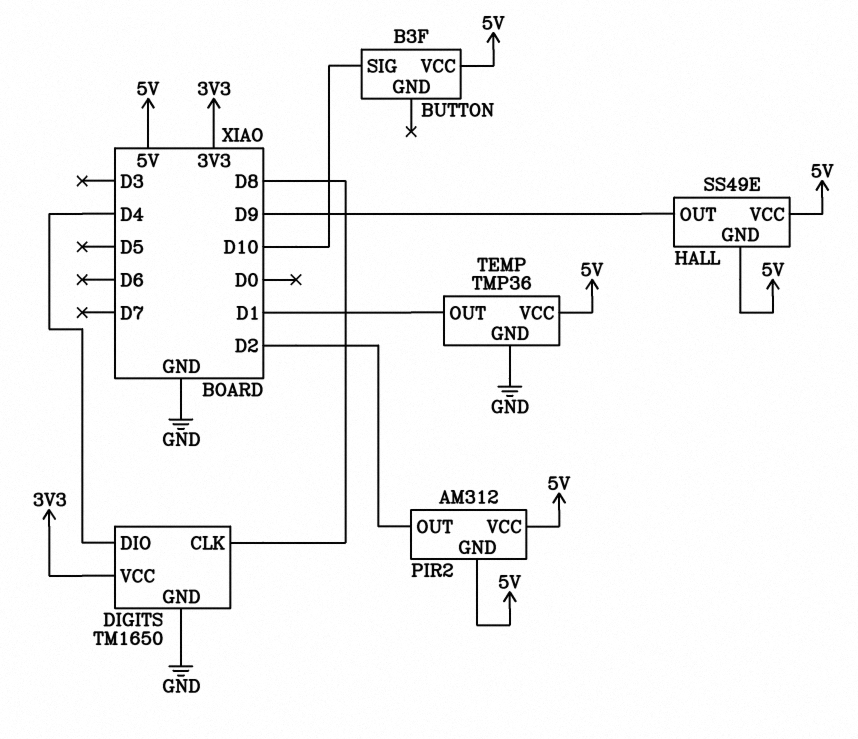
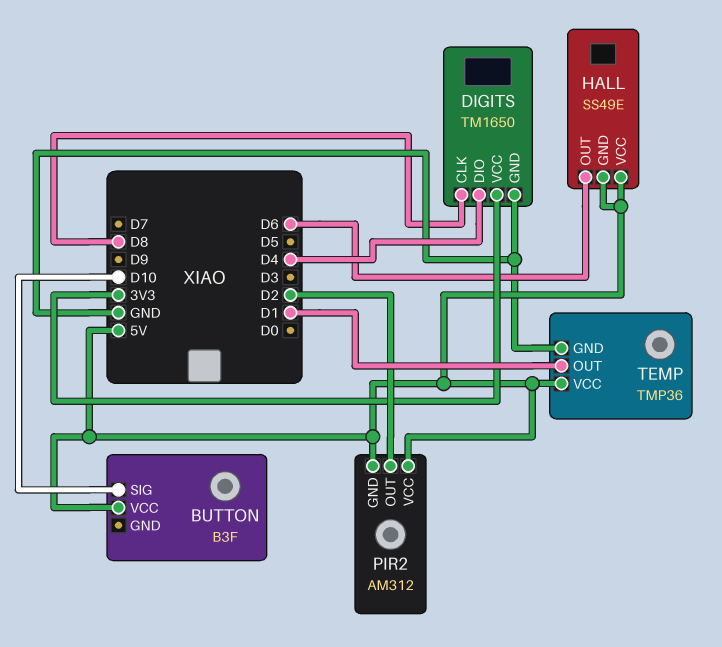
HALL pin OUT: D9 -> D6

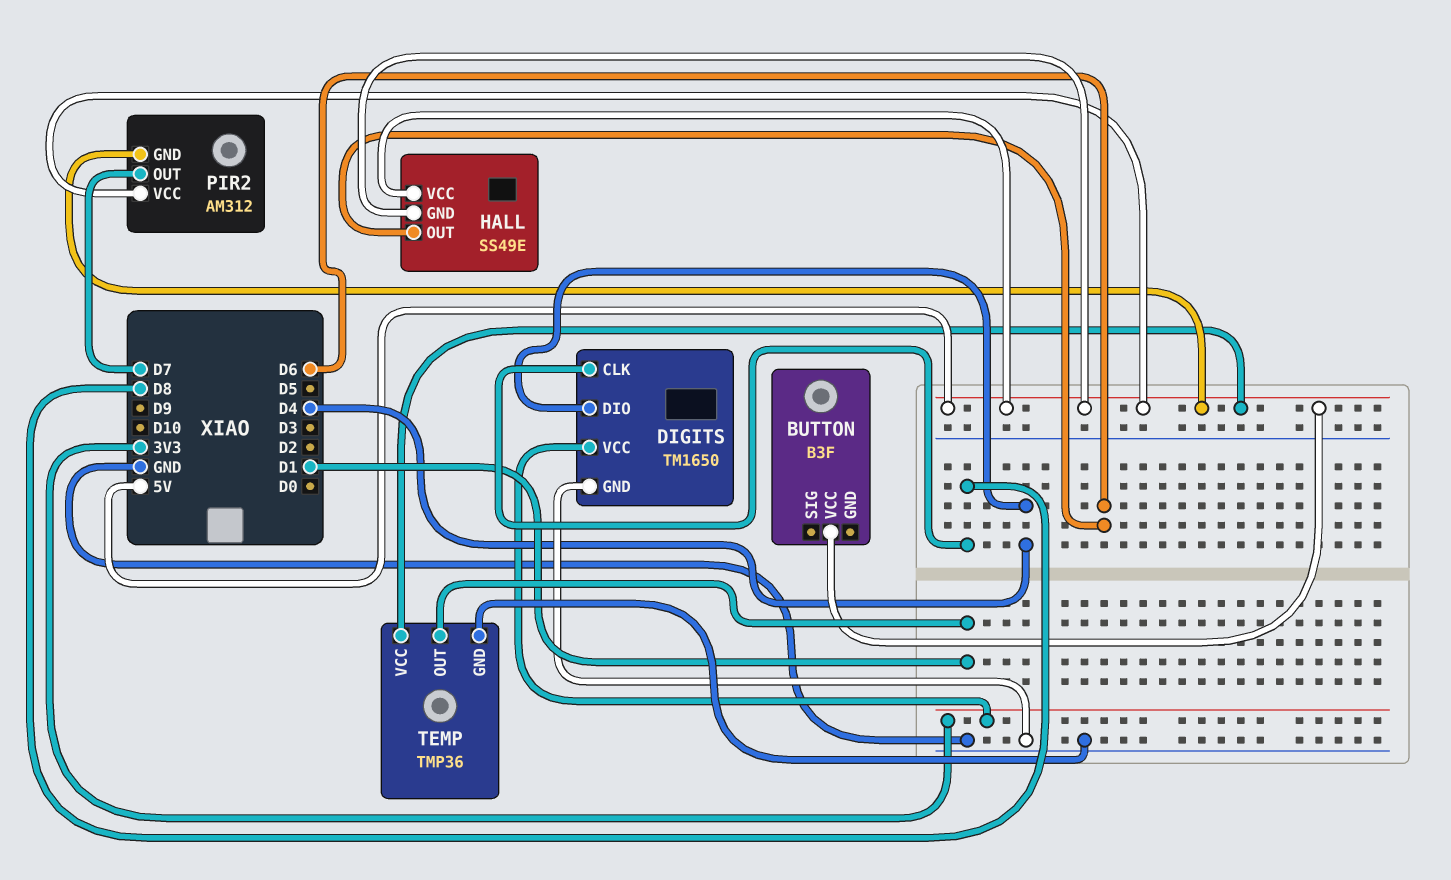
BUTTON pin SIG: D10 -> none
PIR2 pin OUT: D2 -> D7

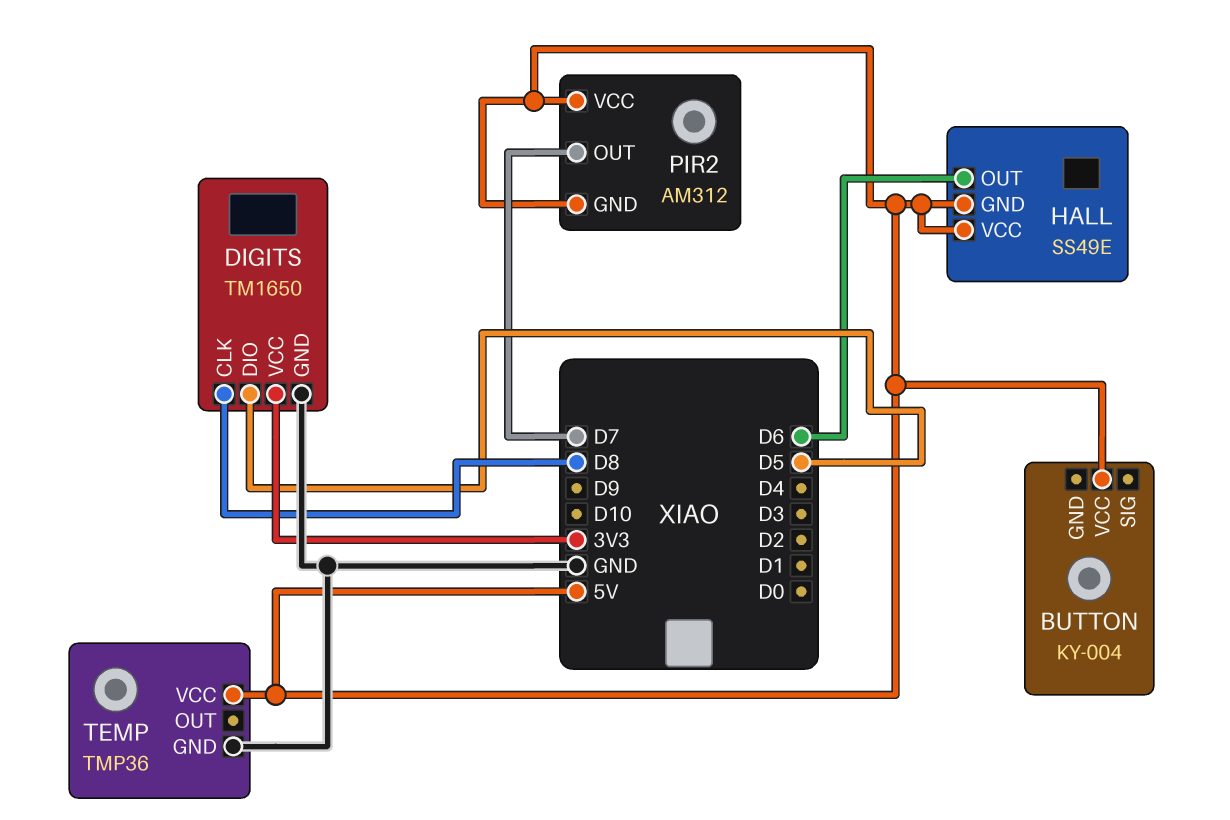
BUTTON: B3F -> KY-004
DIGITS pin DIO: D4 -> D5
TEMP pin OUT: D1 -> none

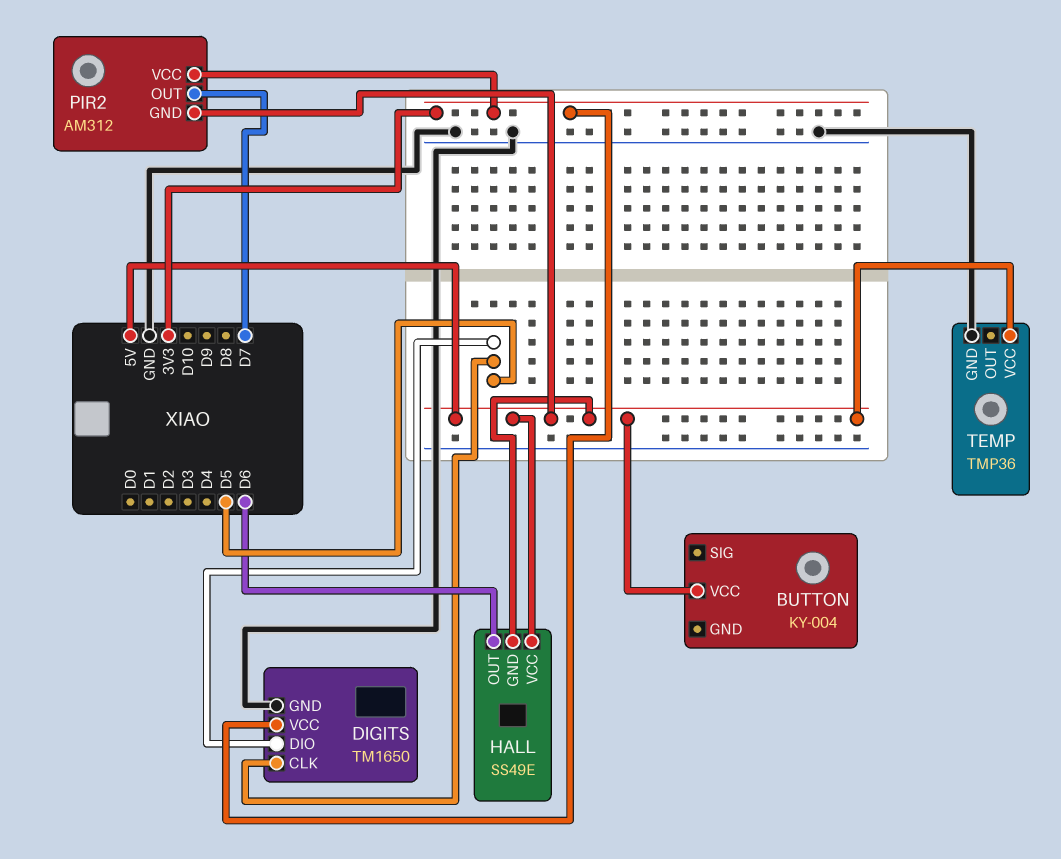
DIGITS pin CLK: D8 -> D5
PIR2 pin VCC: 5V -> 3V3

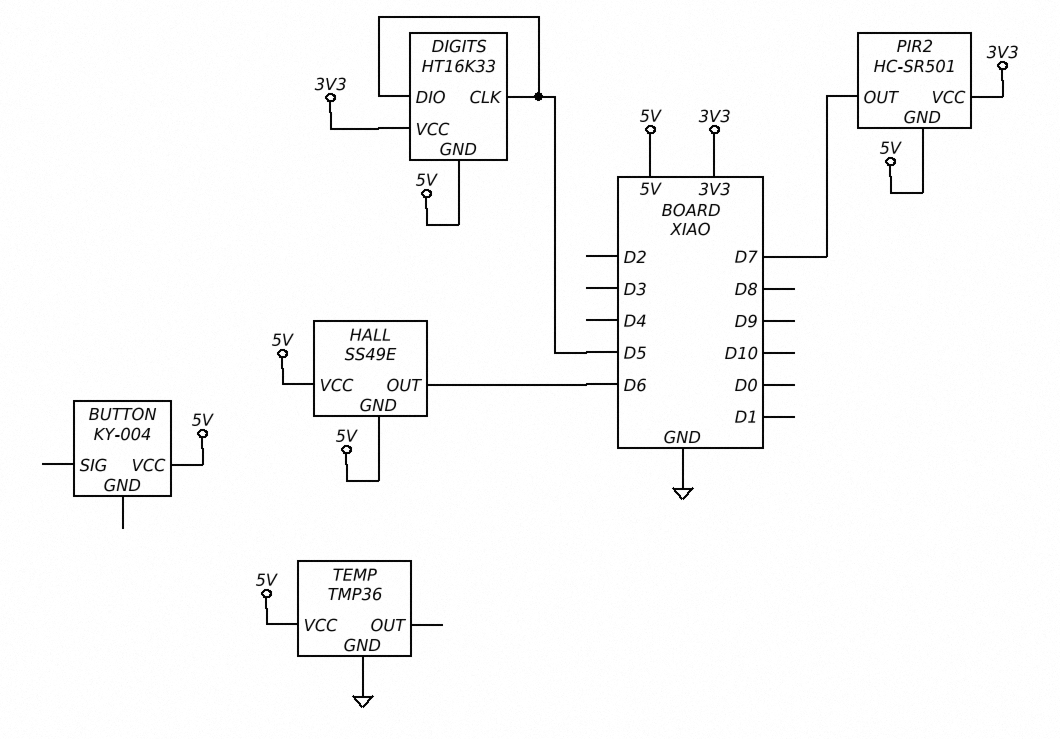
DIGITS: TM1650 -> HT16K33
DIGITS pin GND: GND -> 5V
PIR2: AM312 -> HC-SR501

